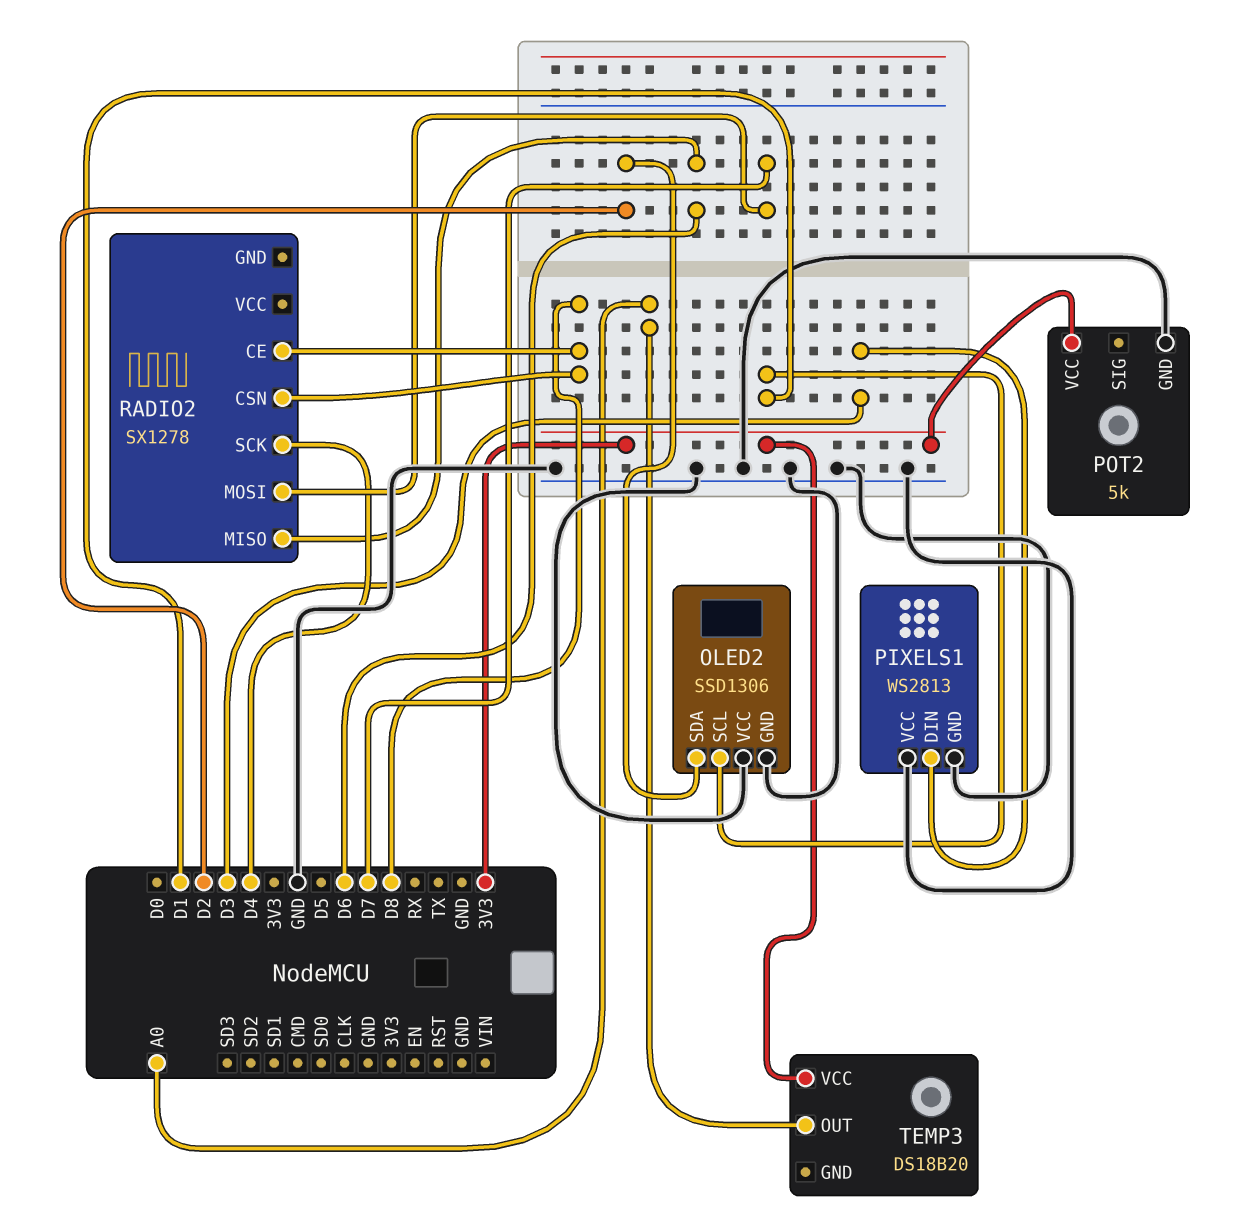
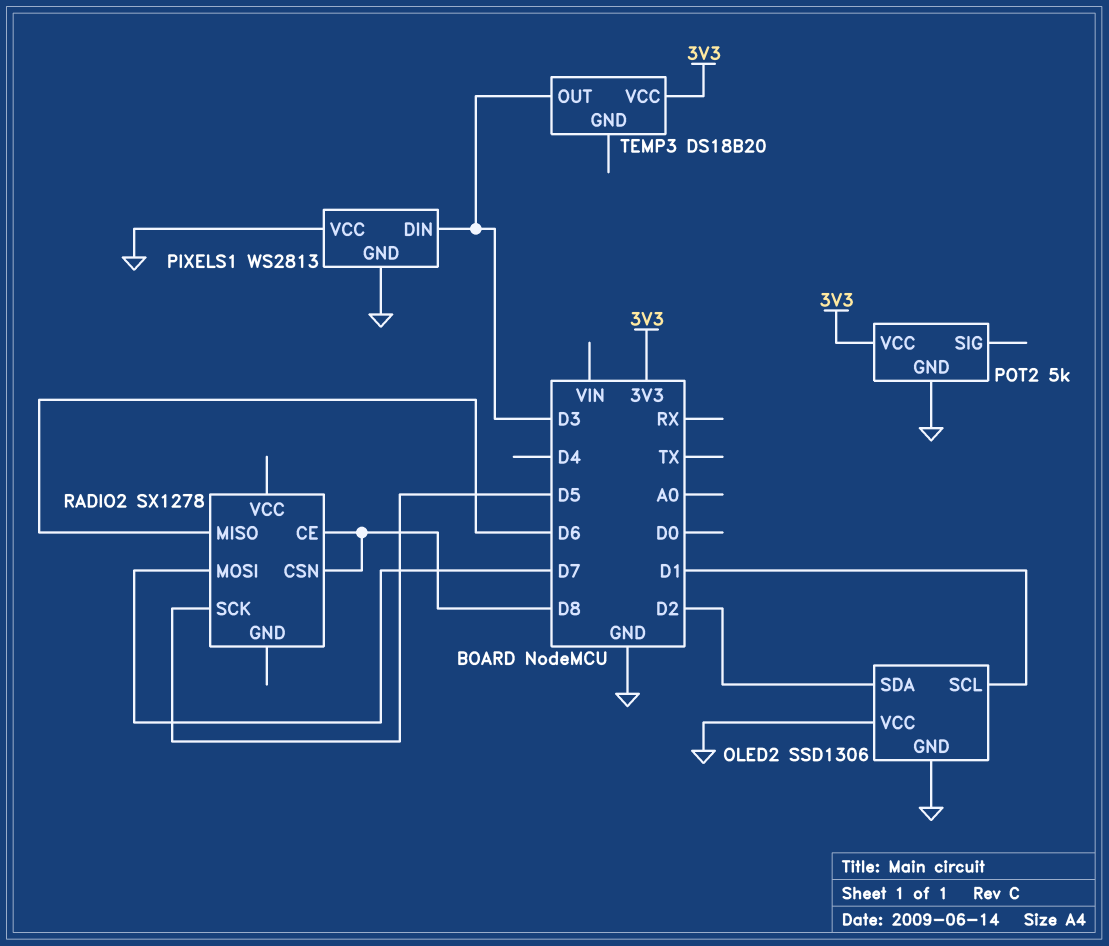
RADIO2 pin SCK: D4 -> D5
TEMP3 pin OUT: A0 -> D3

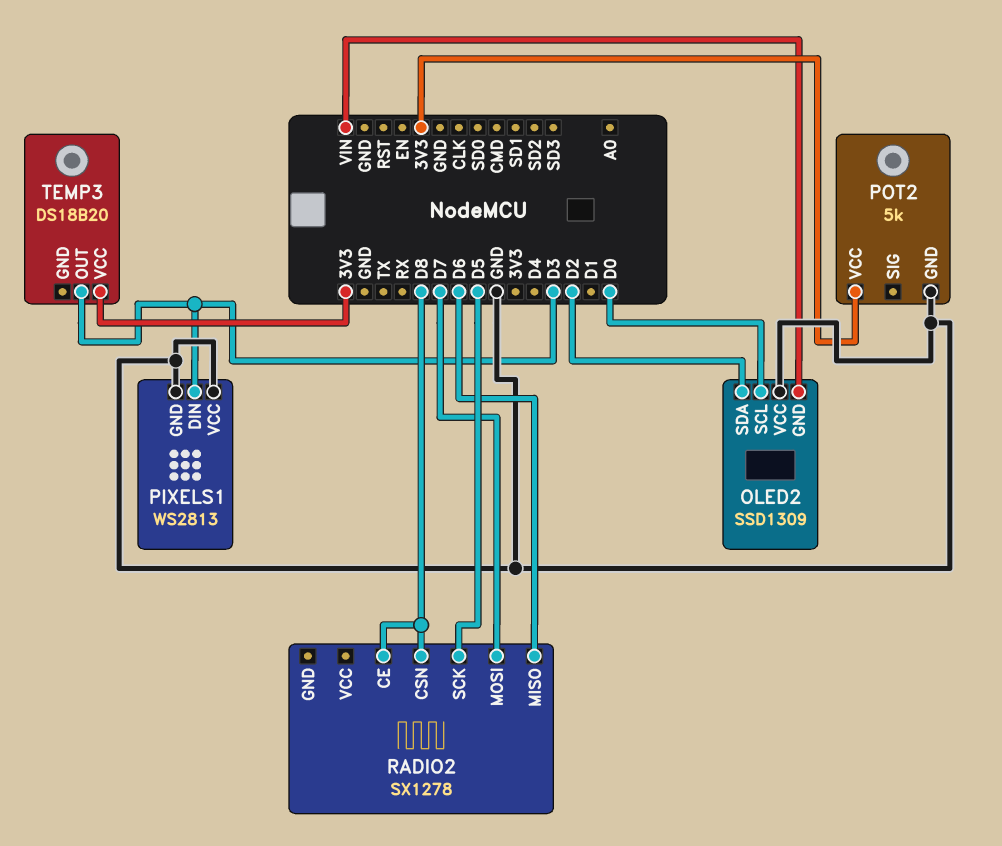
OLED2: SSD1306 -> SSD1309
OLED2 pin GND: GND -> VIN
OLED2 pin SCL: D1 -> D0

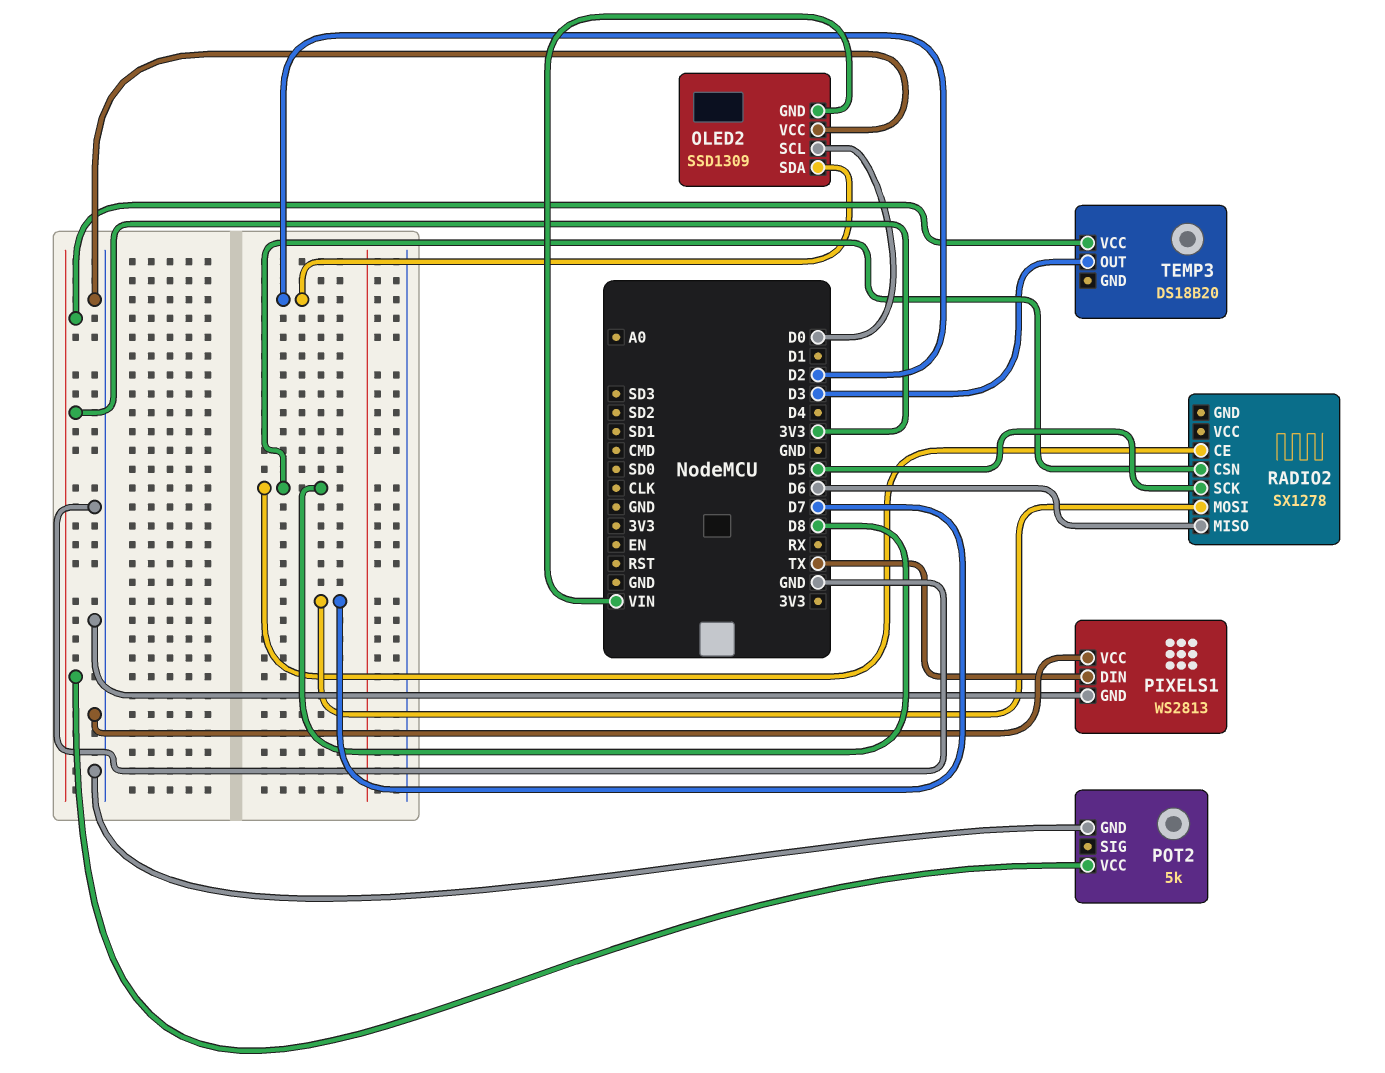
PIXELS1 pin DIN: D3 -> TX

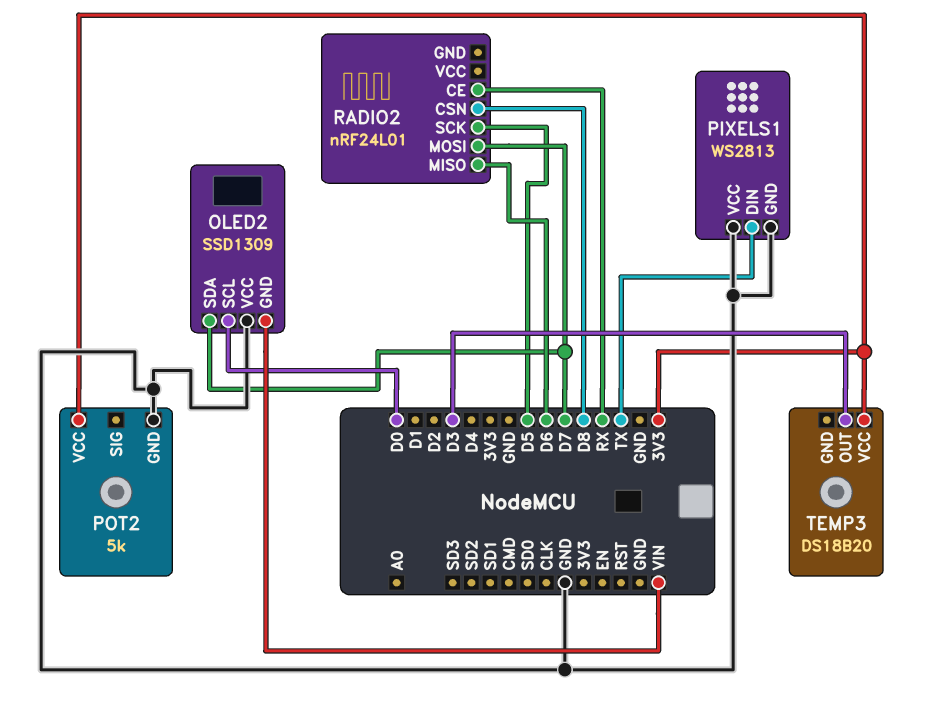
OLED2 pin SDA: D2 -> D7
RADIO2: SX1278 -> nRF24L01
RADIO2 pin CE: D8 -> RX

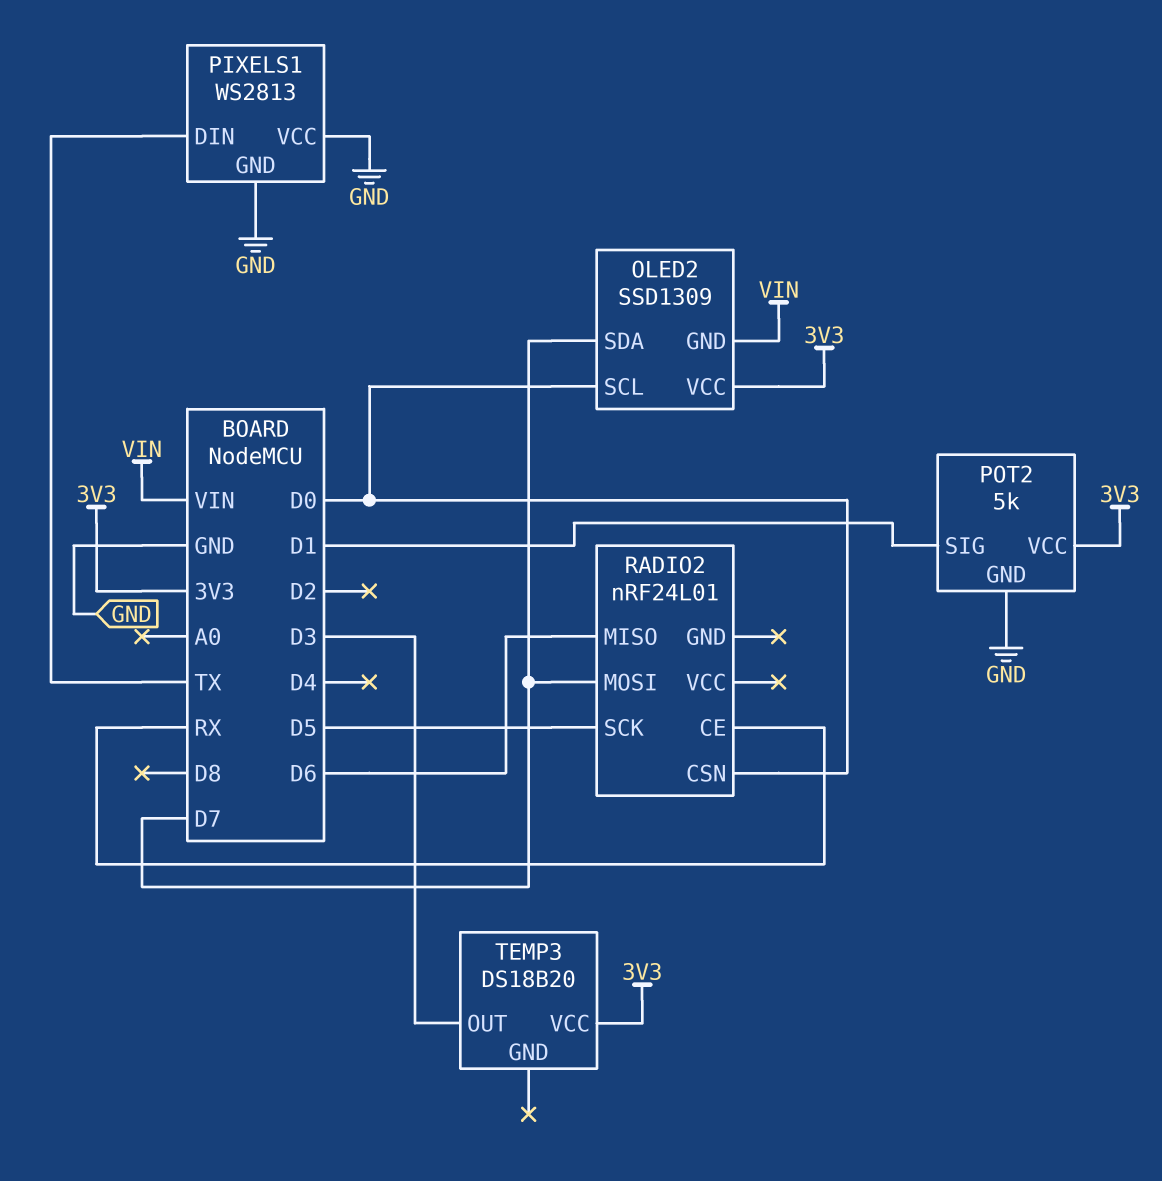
OLED2 pin VCC: GND -> 3V3
POT2 pin SIG: none -> D1
RADIO2 pin CSN: D8 -> D0

